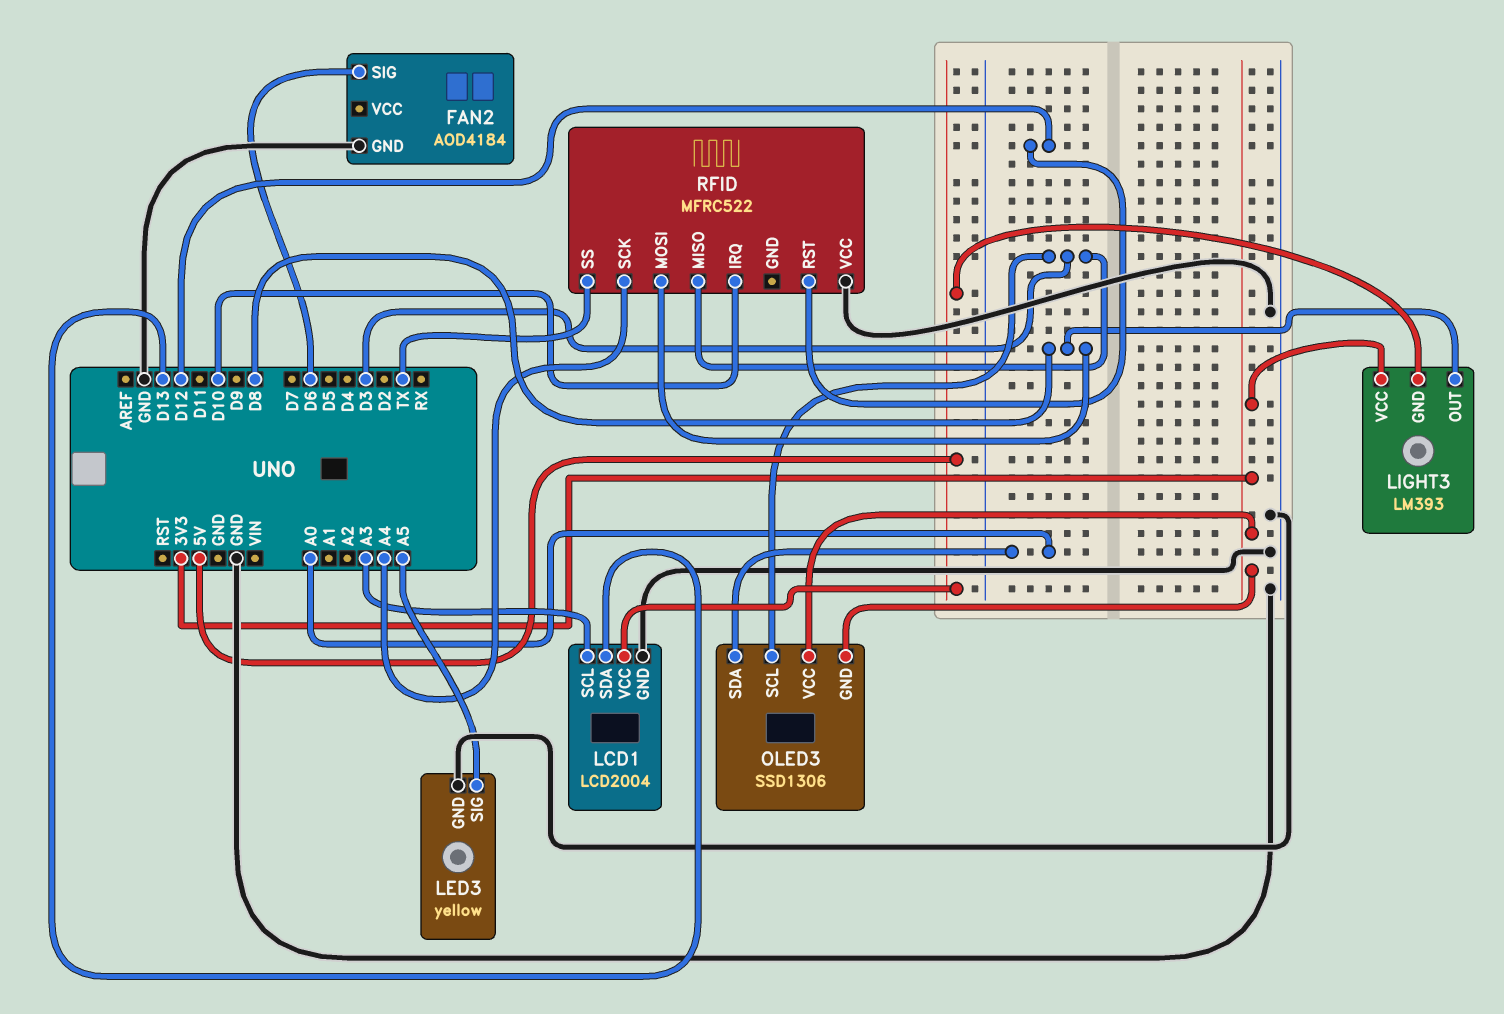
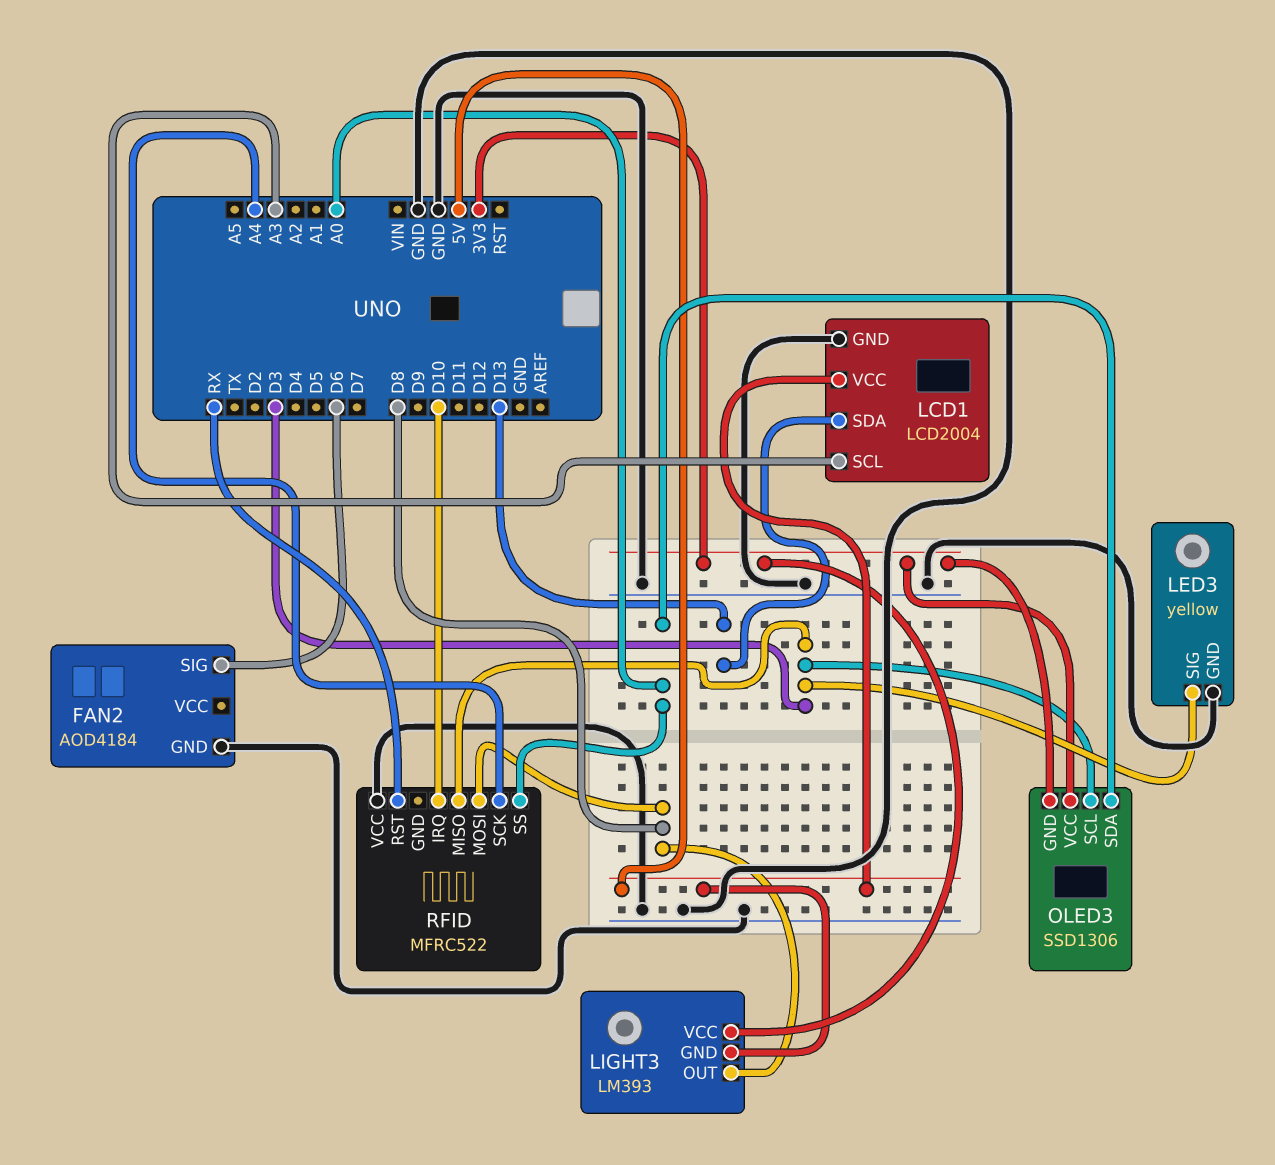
LED3 pin SIG: A5 -> D3
RFID pin RST: D12 -> RX
RFID pin SS: TX -> A0

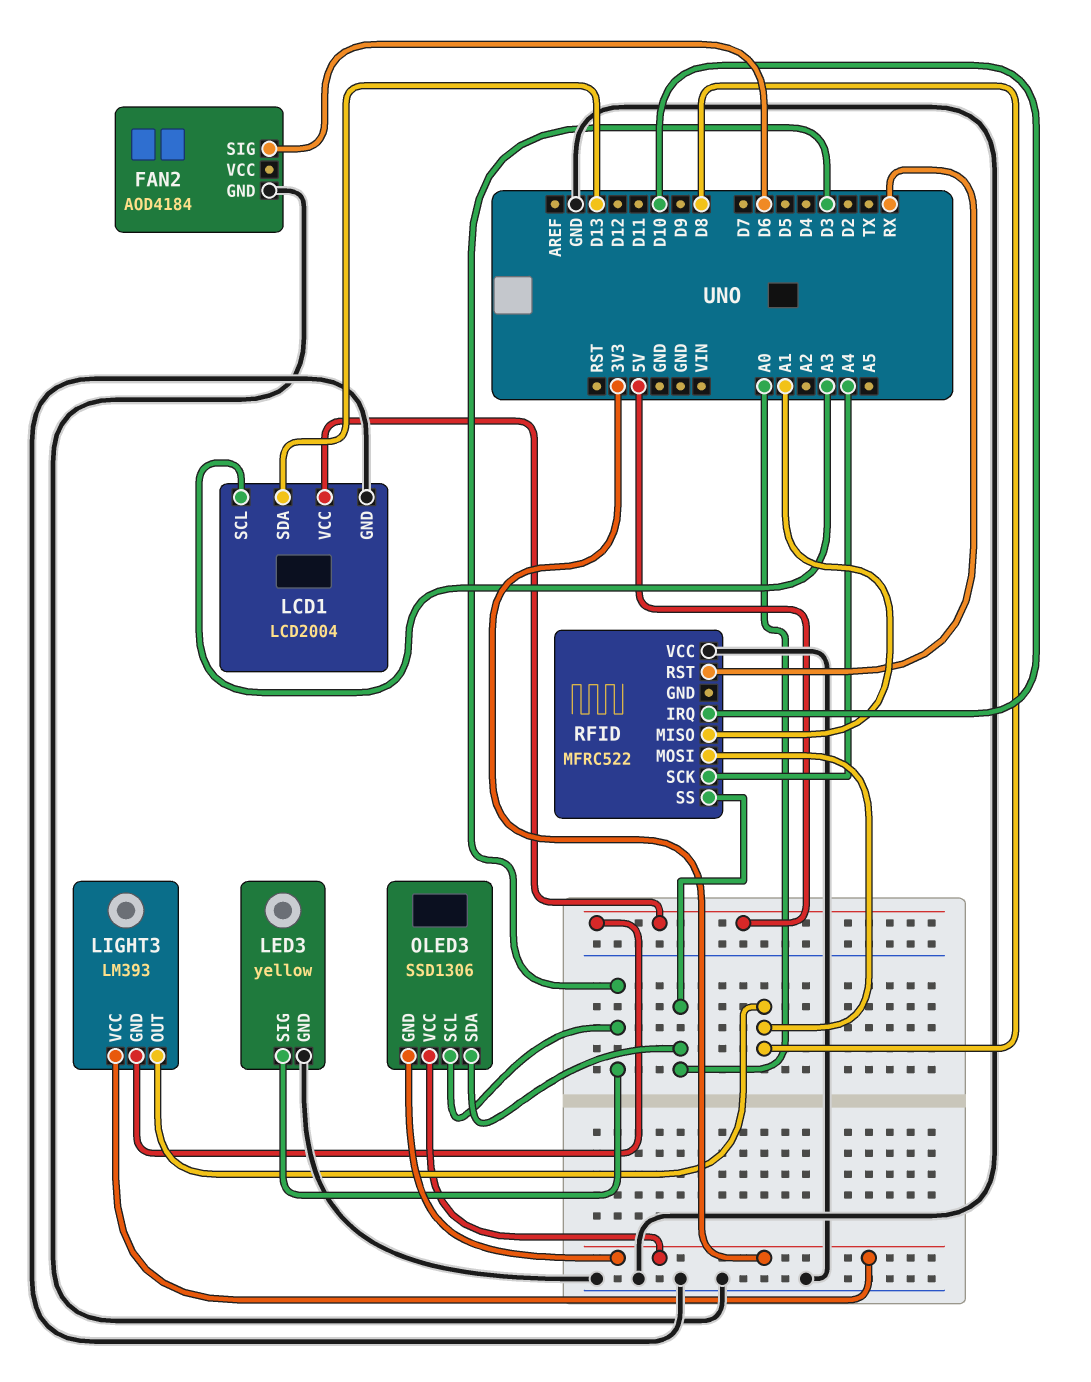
RFID pin MISO: D3 -> A1

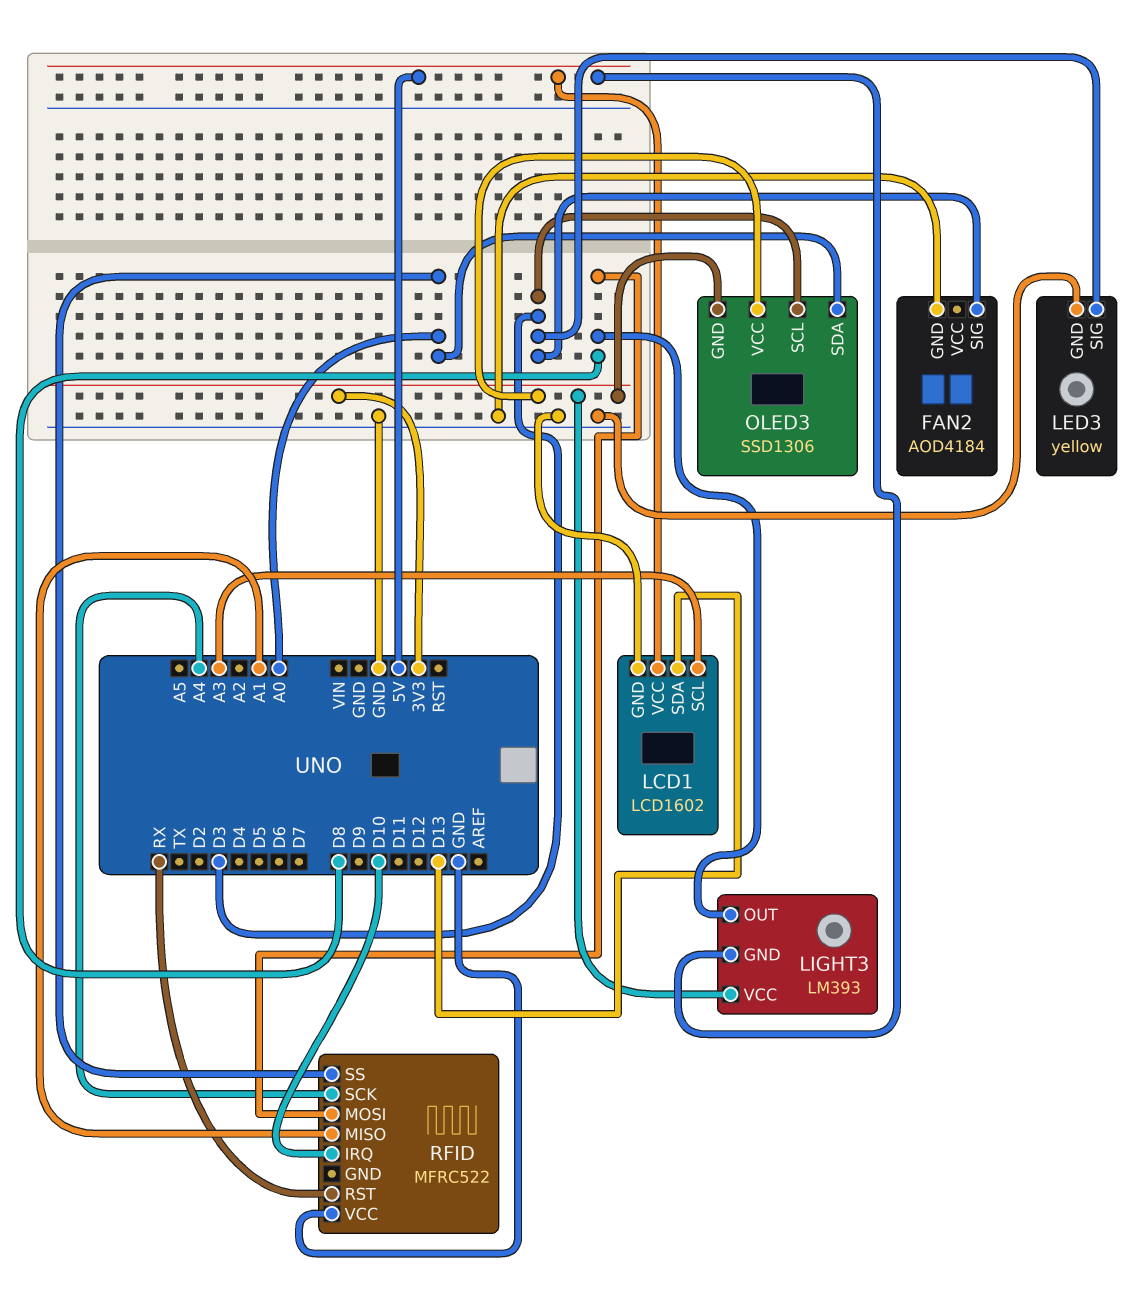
FAN2 pin SIG: D6 -> D3
LCD1: LCD2004 -> LCD1602

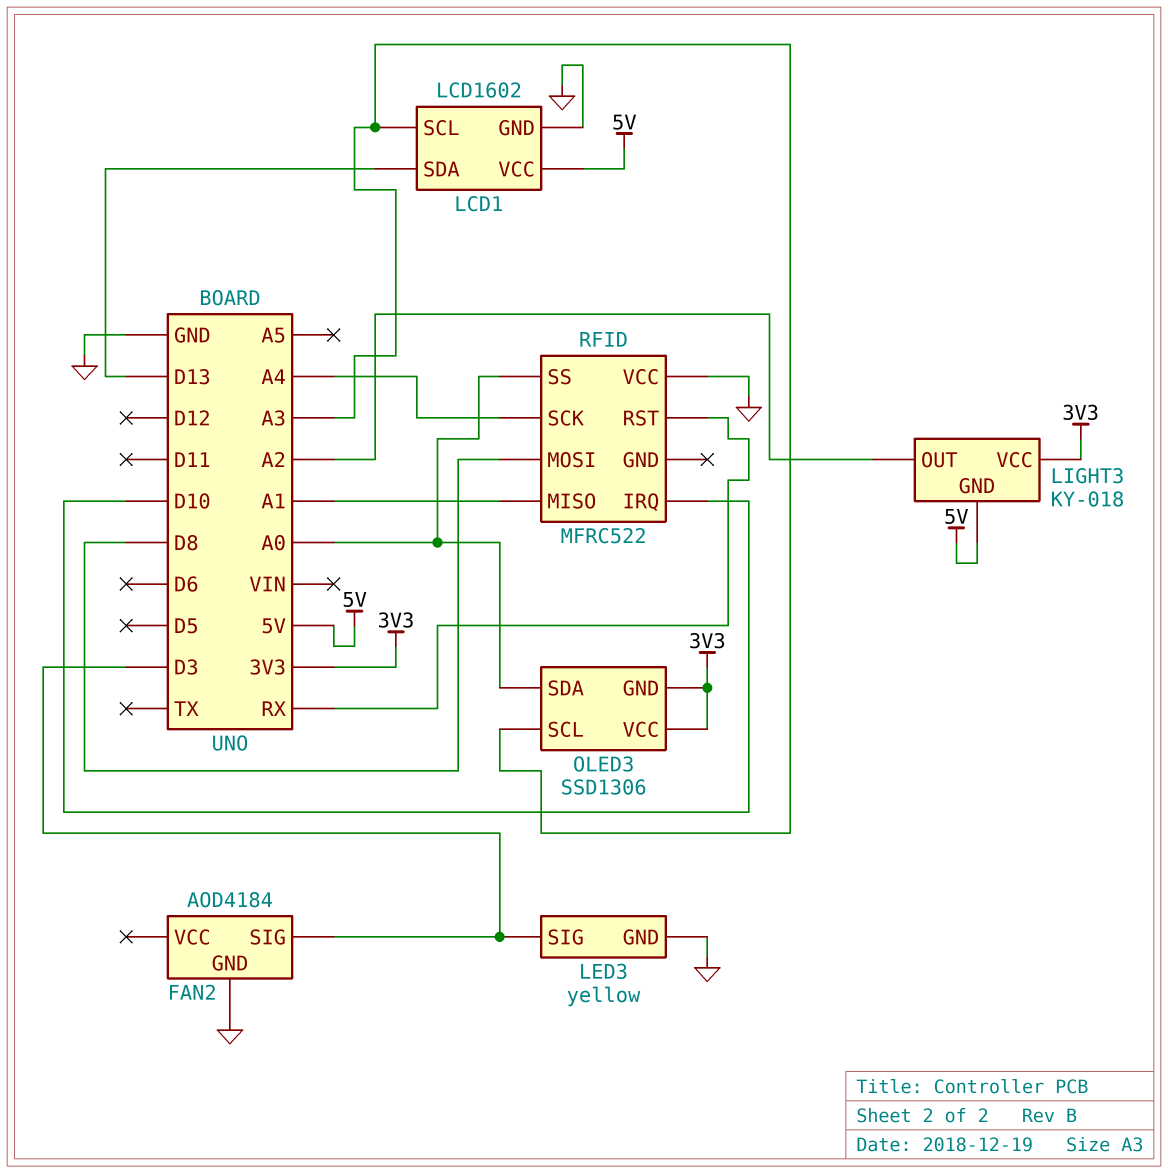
LIGHT3: LM393 -> KY-018
LIGHT3 pin OUT: D8 -> A2
OLED3 pin SCL: D3 -> A3

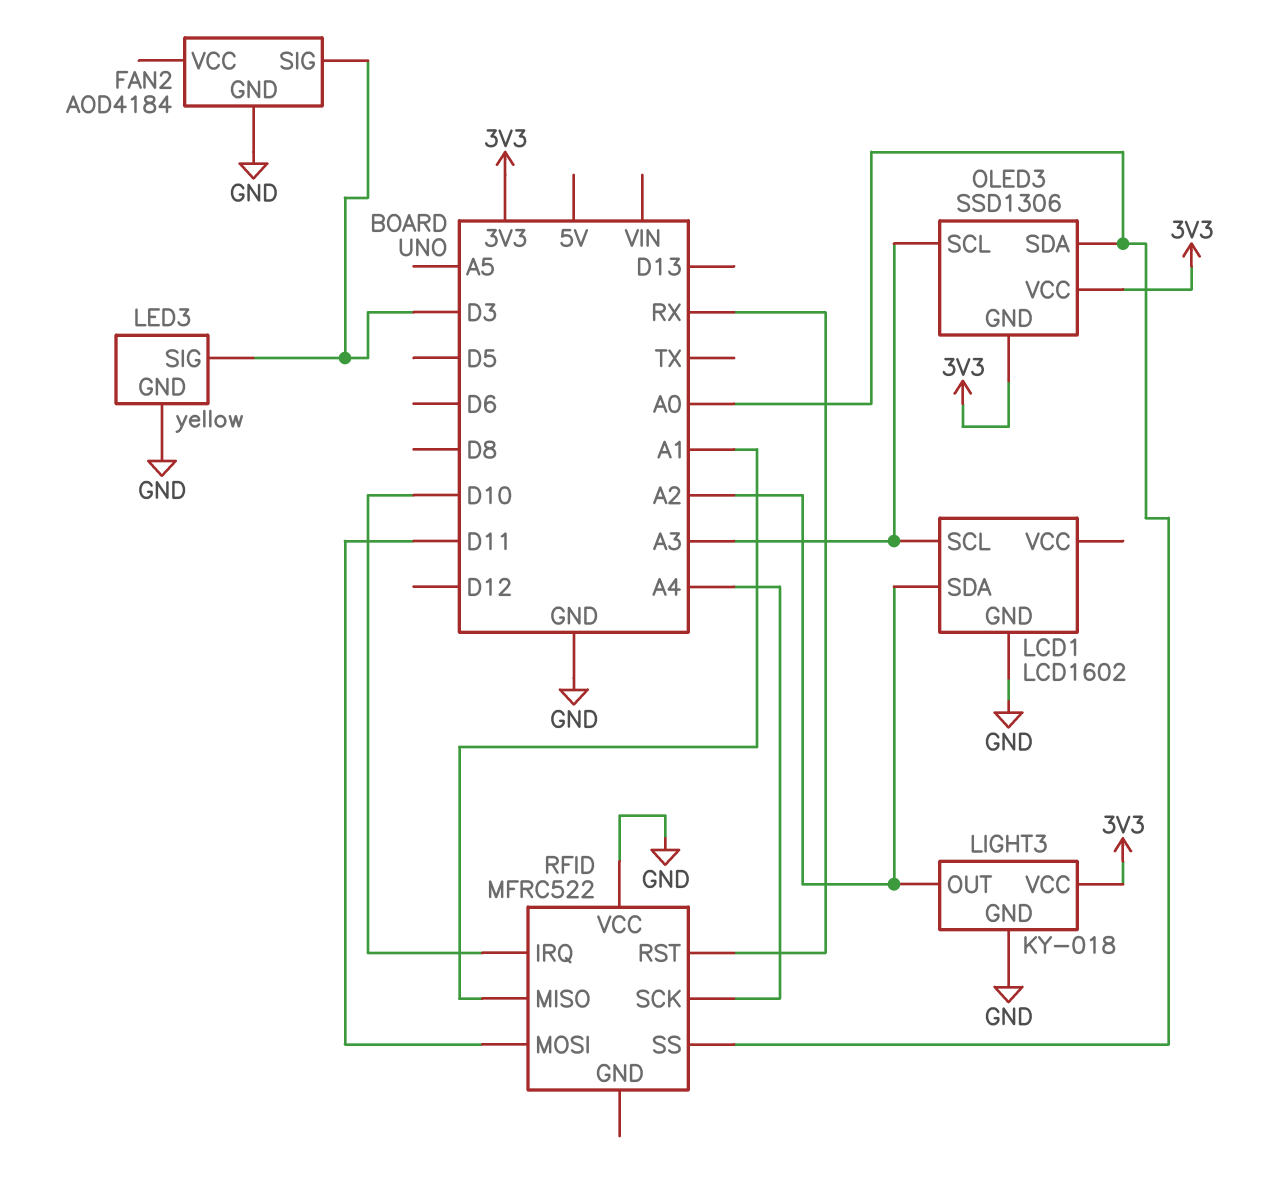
LCD1 pin SDA: D13 -> A2
LCD1 pin VCC: 5V -> none
LIGHT3 pin GND: 5V -> GND
RFID pin MOSI: D8 -> D11

